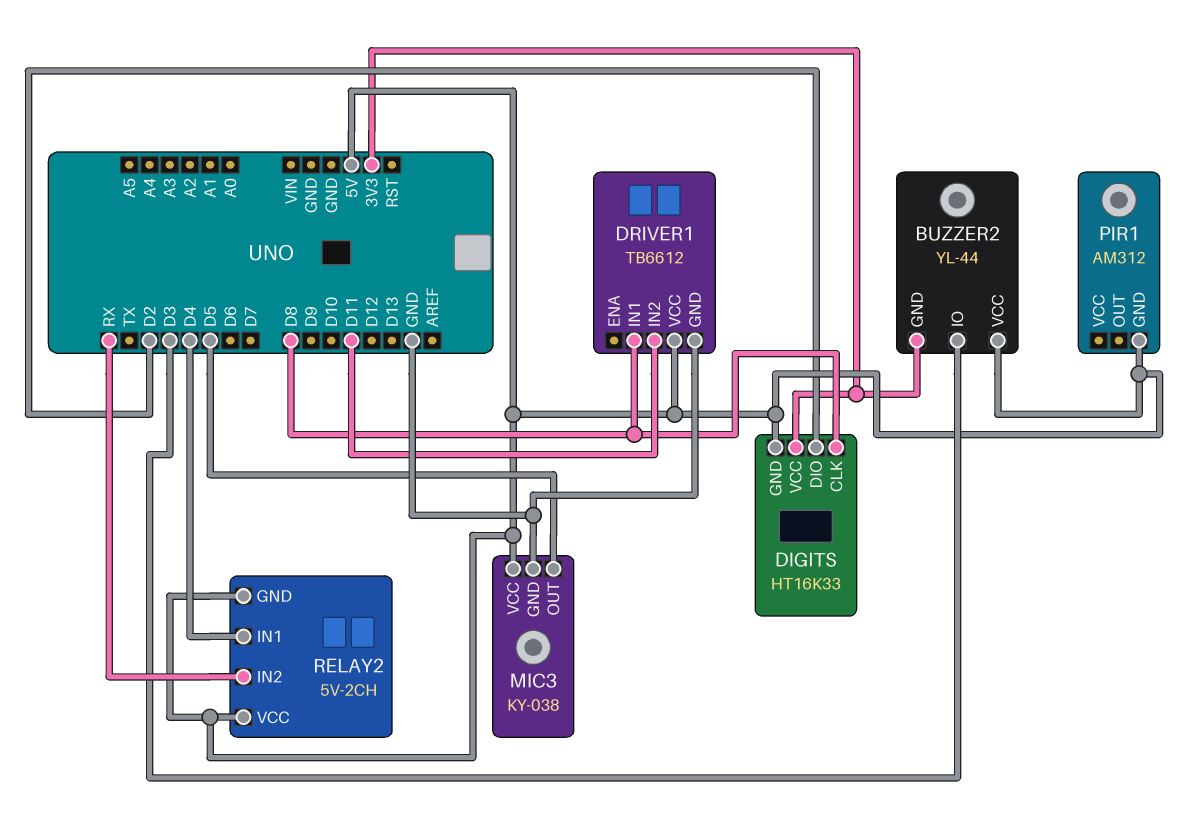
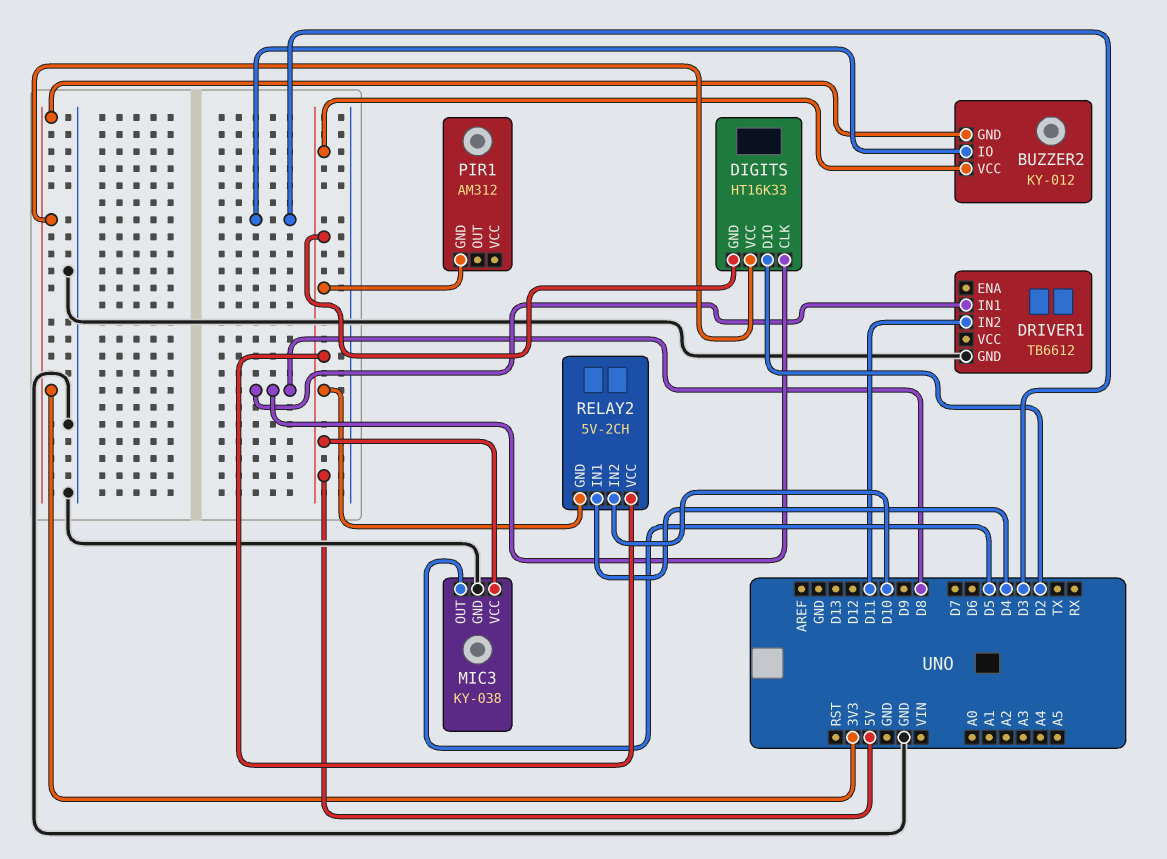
BUZZER2: YL-44 -> KY-012
DRIVER1 pin VCC: 5V -> none
RELAY2 pin IN2: RX -> D10

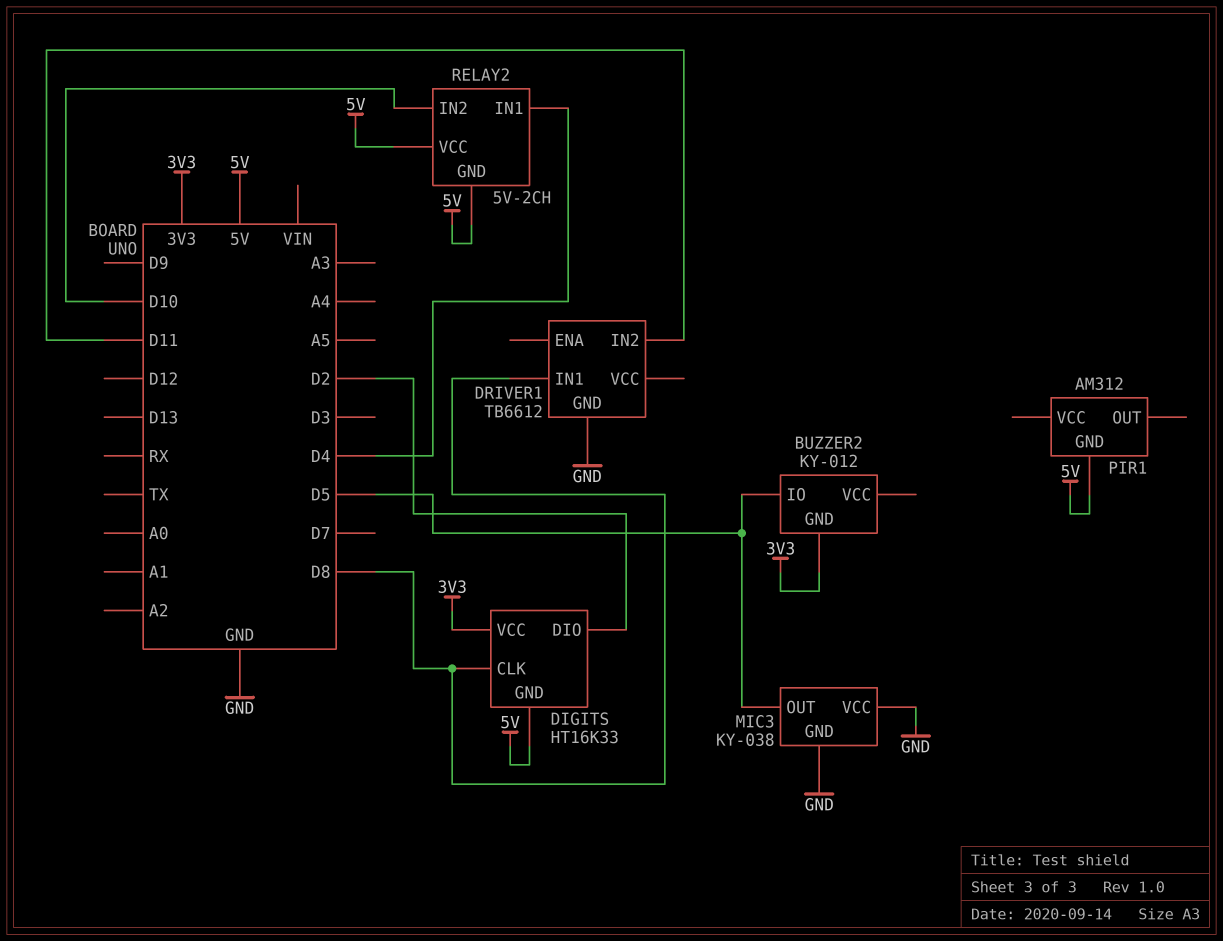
BUZZER2 pin IO: D3 -> D5
BUZZER2 pin VCC: 5V -> none
MIC3 pin VCC: 5V -> GND

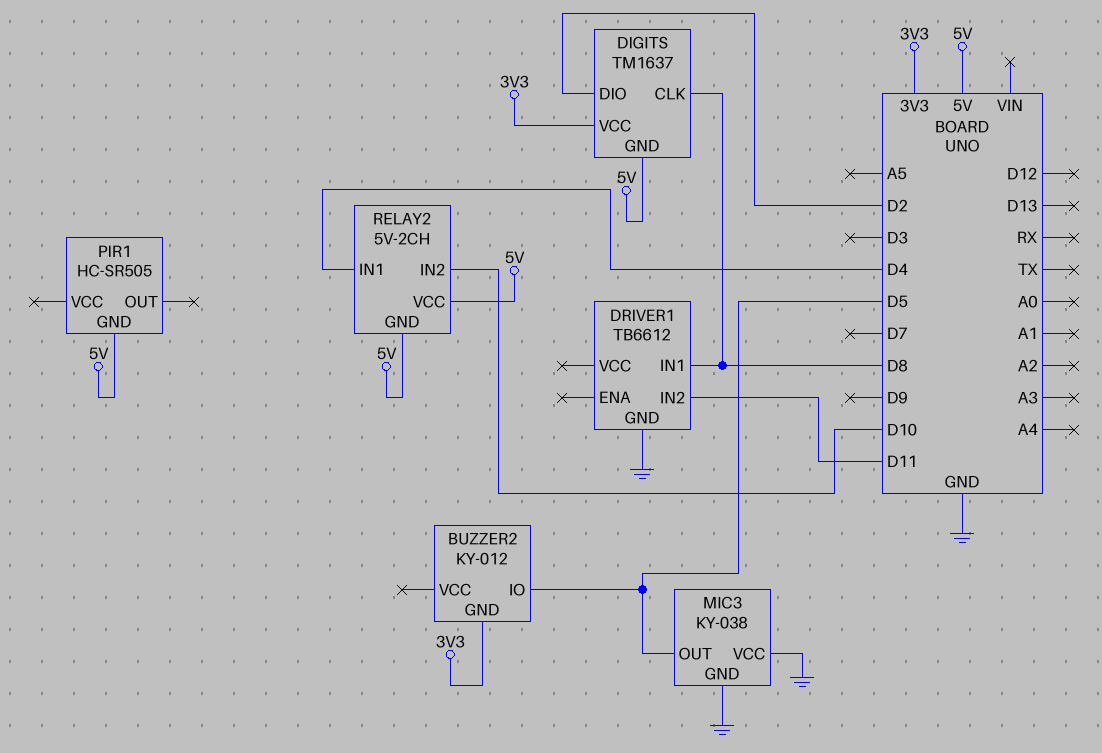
DIGITS: HT16K33 -> TM1637
PIR1: AM312 -> HC-SR505

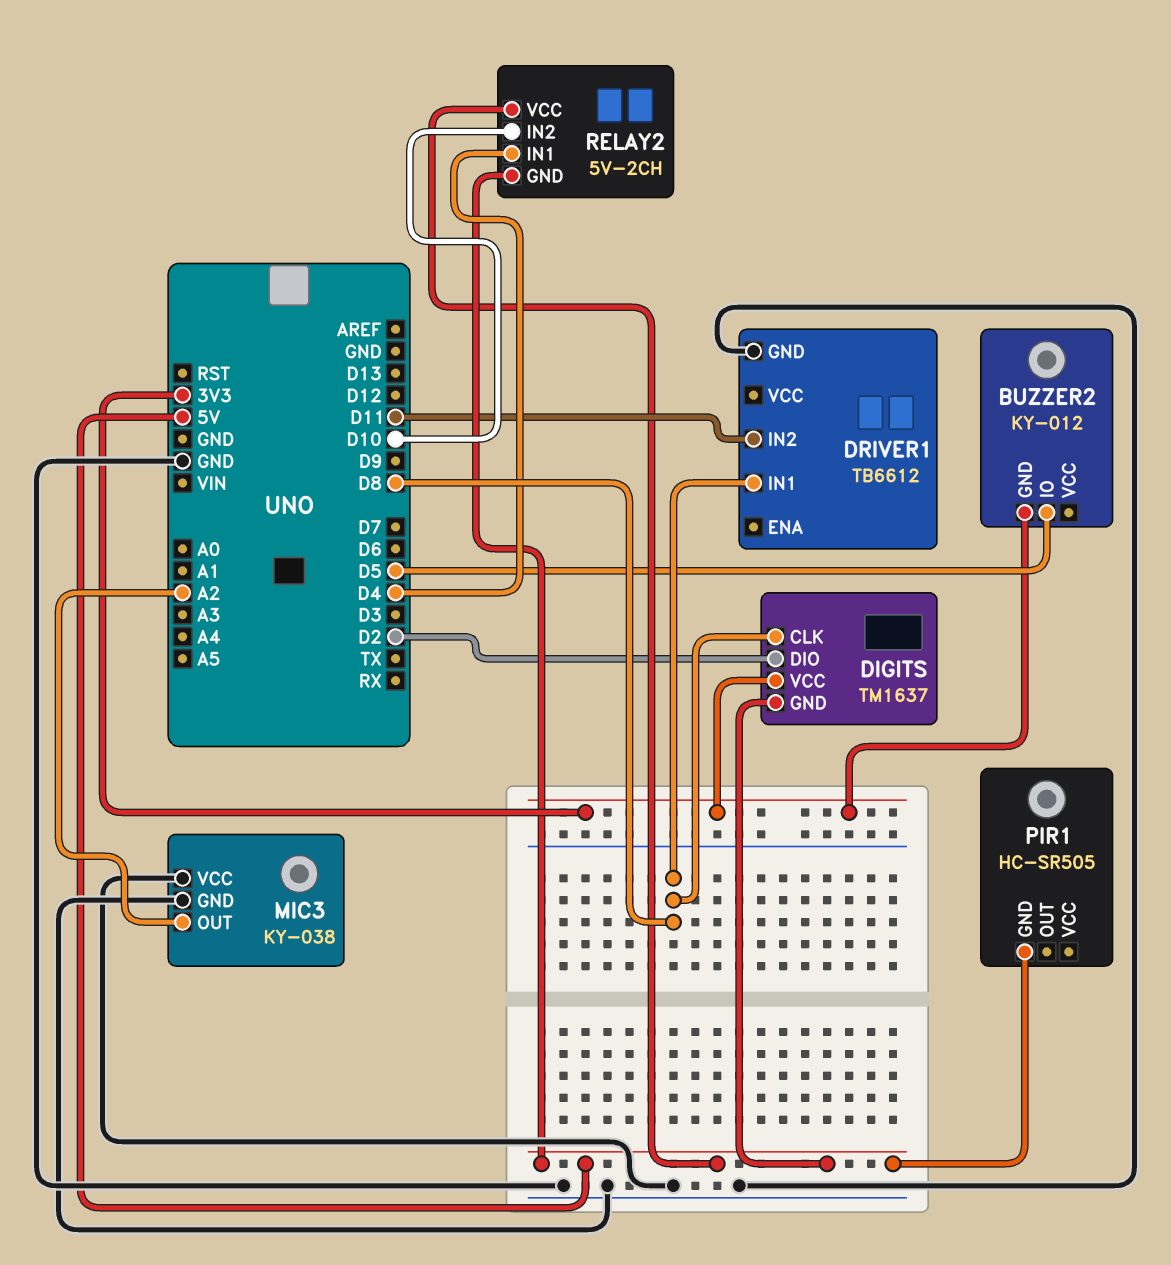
MIC3 pin OUT: D5 -> A2

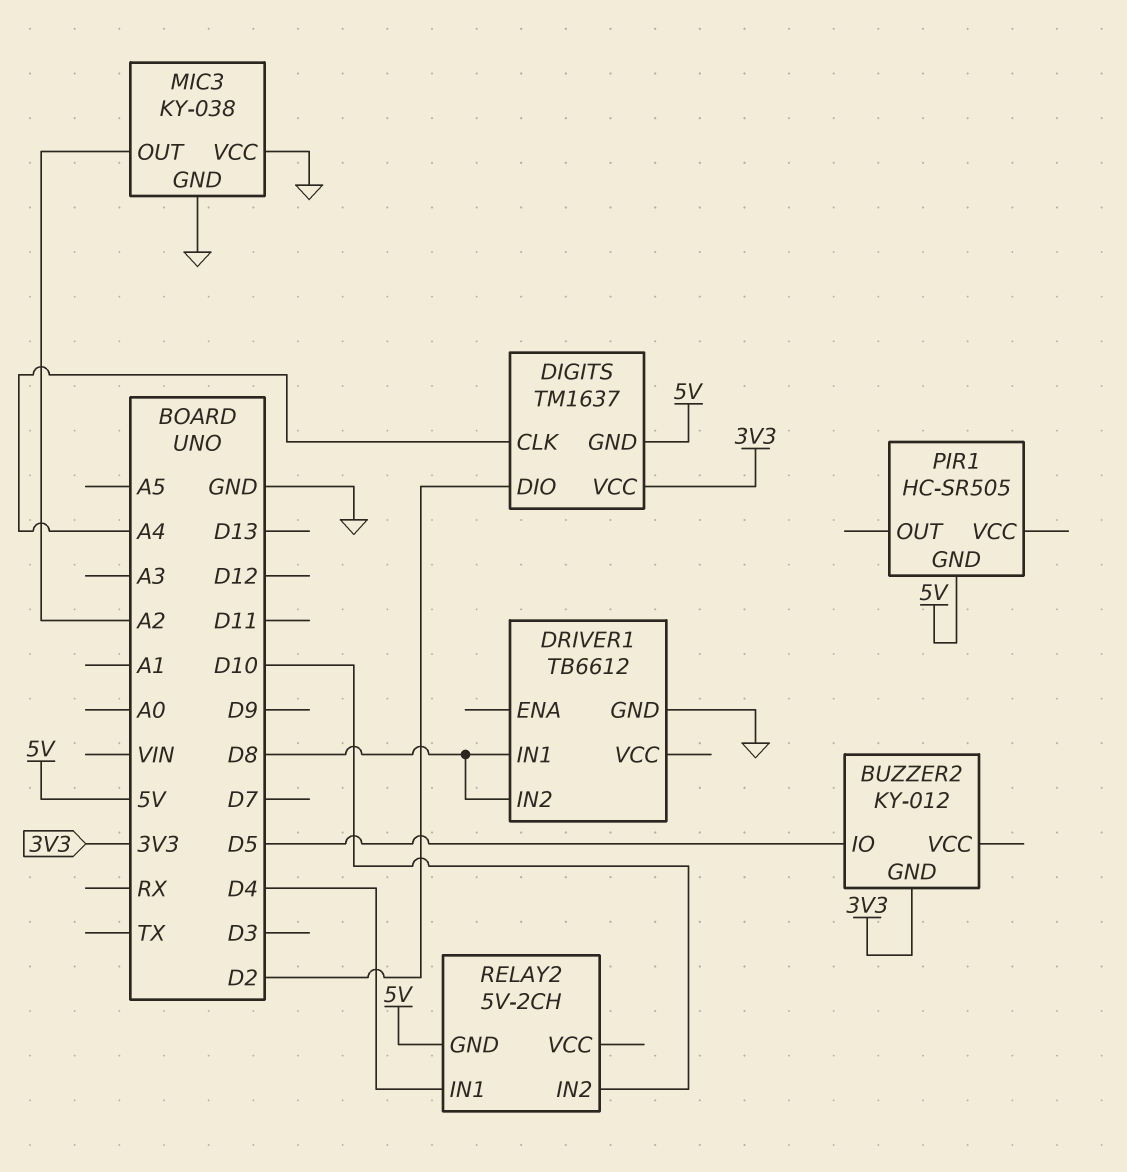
DIGITS pin CLK: D8 -> A4
DRIVER1 pin IN2: D11 -> D8
RELAY2 pin VCC: 5V -> none

